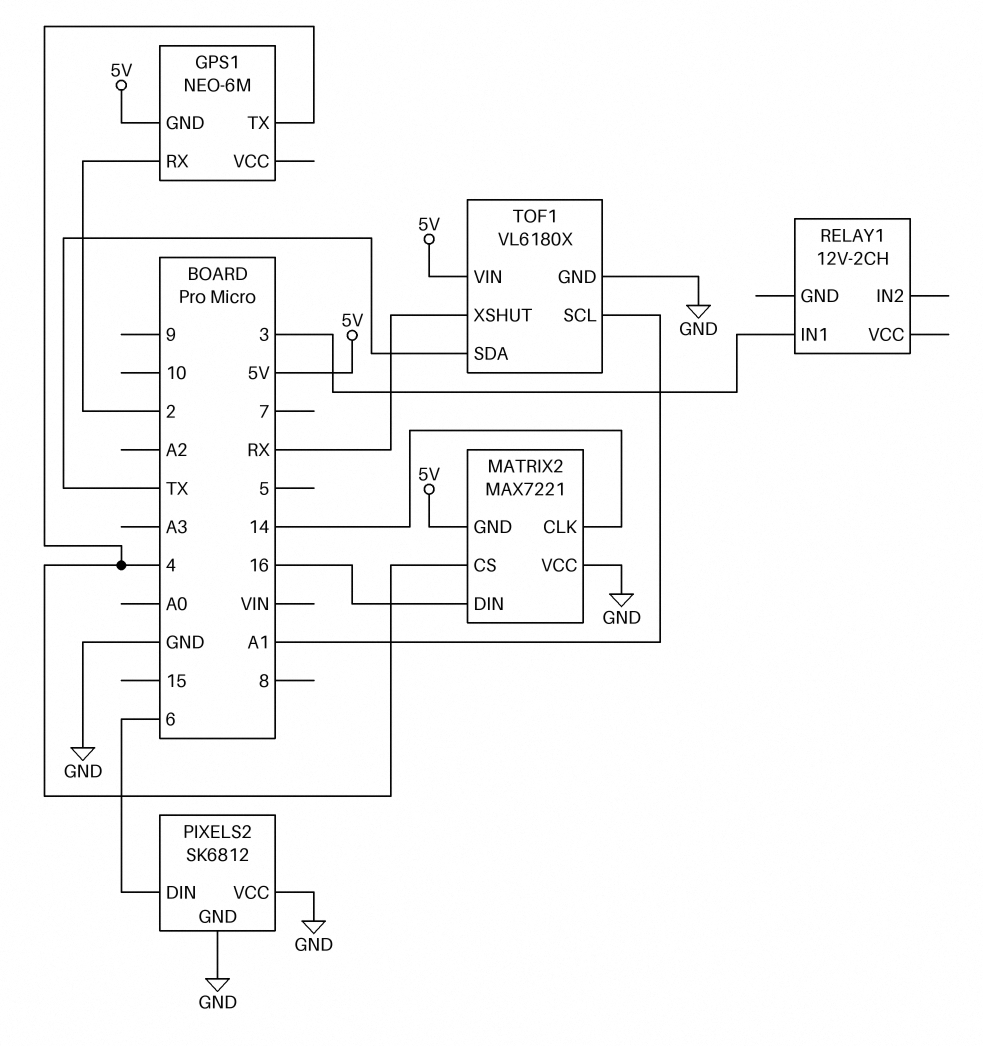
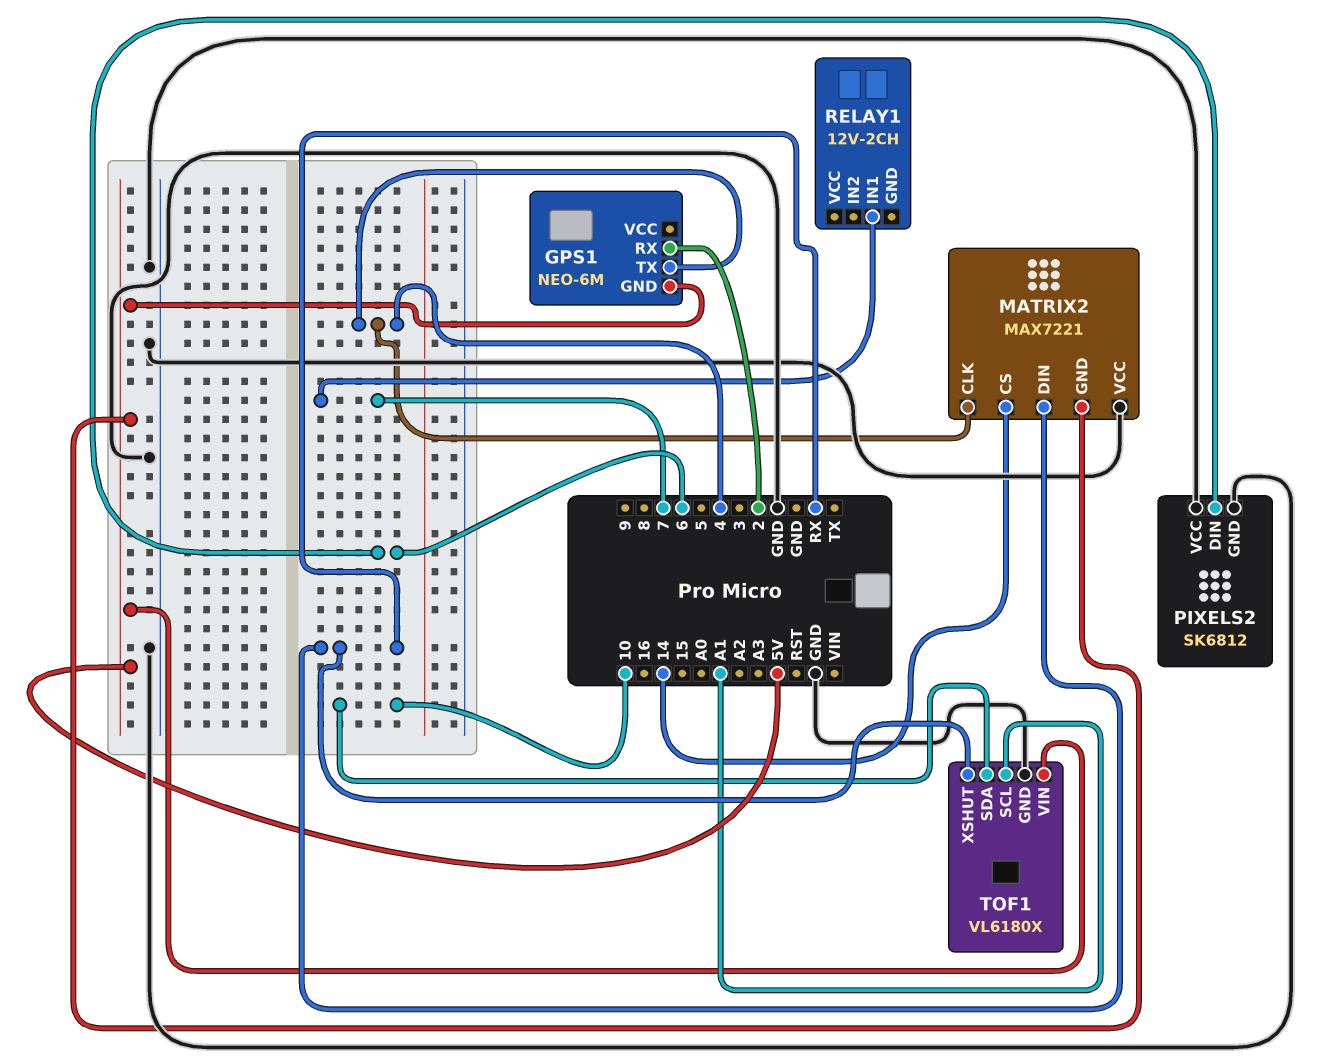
MATRIX2 pin CLK: 14 -> 4
MATRIX2 pin CS: 4 -> 14
MATRIX2 pin DIN: 16 -> RX
RELAY1 pin IN1: 3 -> 7
TOF1 pin SDA: TX -> 10

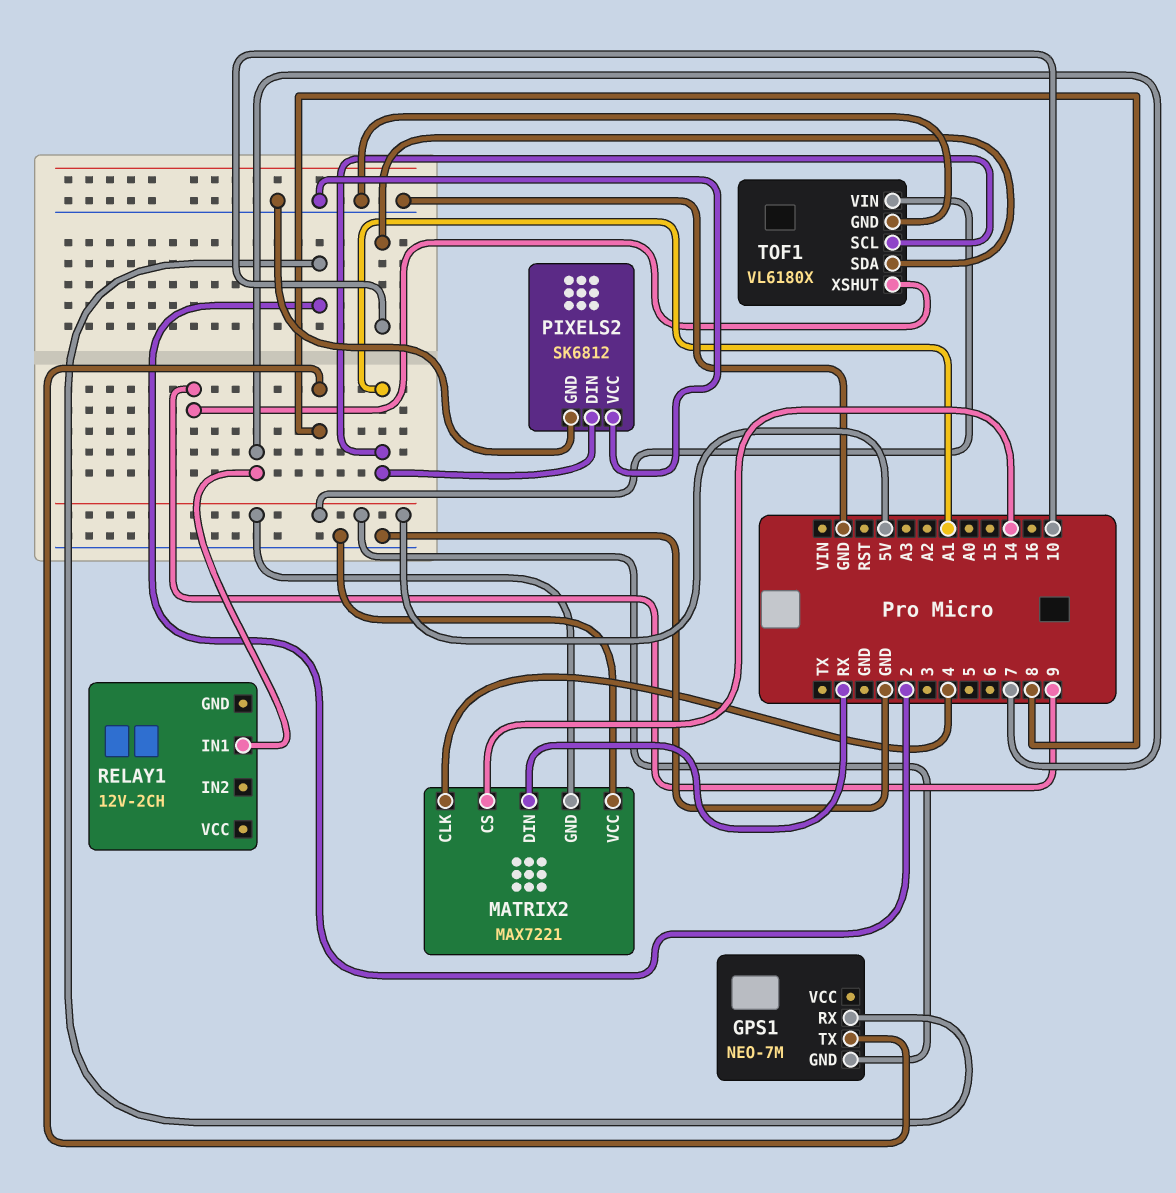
GPS1: NEO-6M -> NEO-7M
GPS1 pin TX: 4 -> 8
PIXELS2 pin DIN: 6 -> A1
TOF1 pin XSHUT: RX -> 9

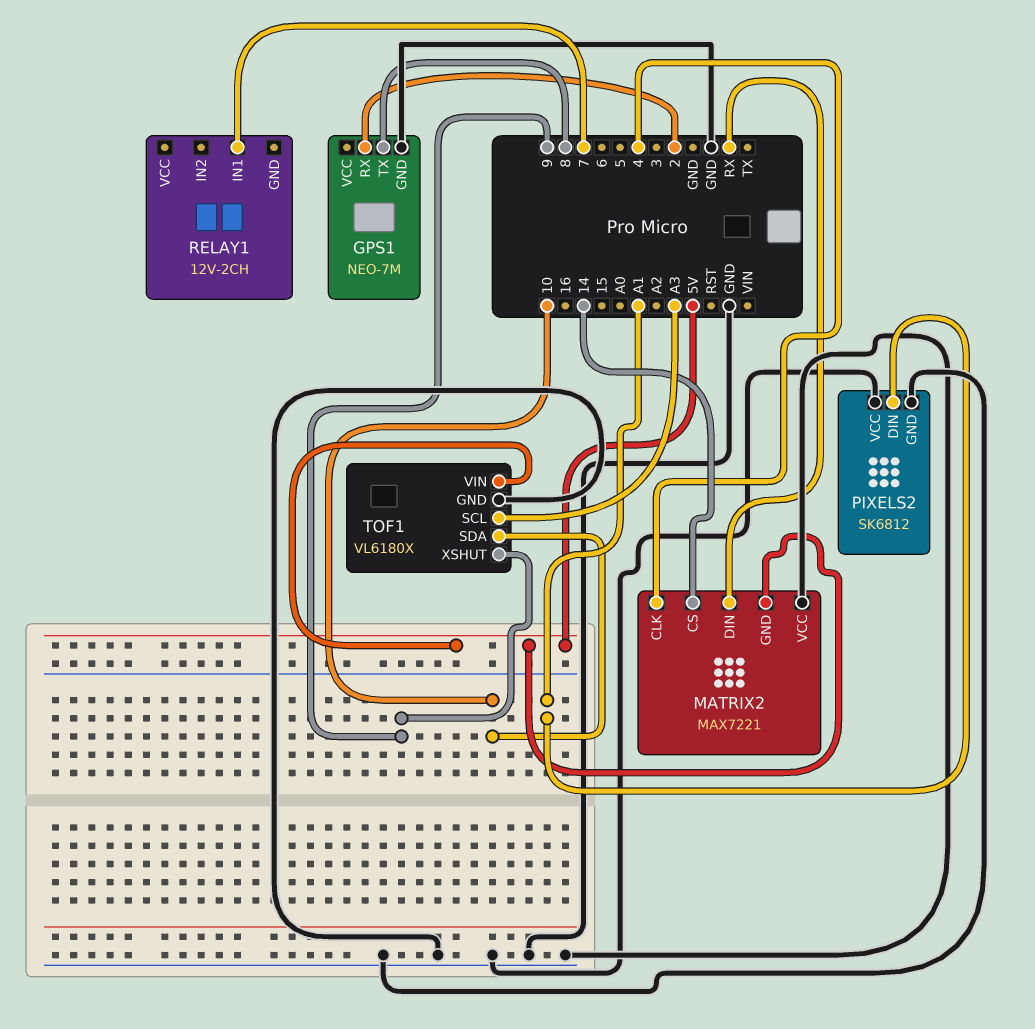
GPS1 pin GND: 5V -> GND
TOF1 pin SCL: A1 -> A3

